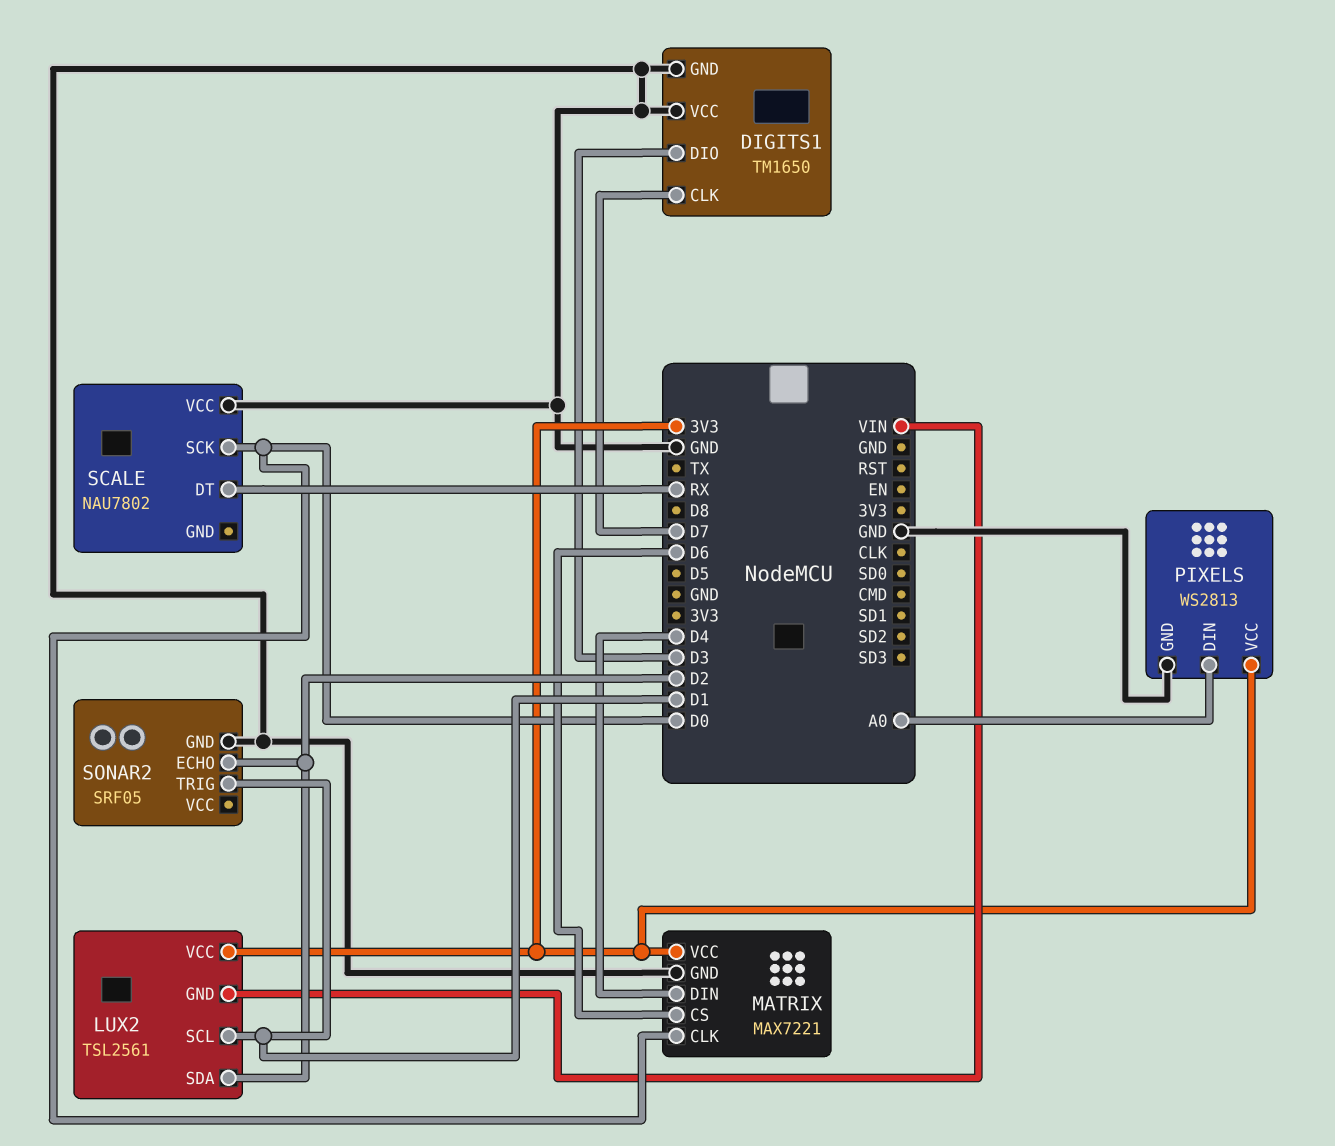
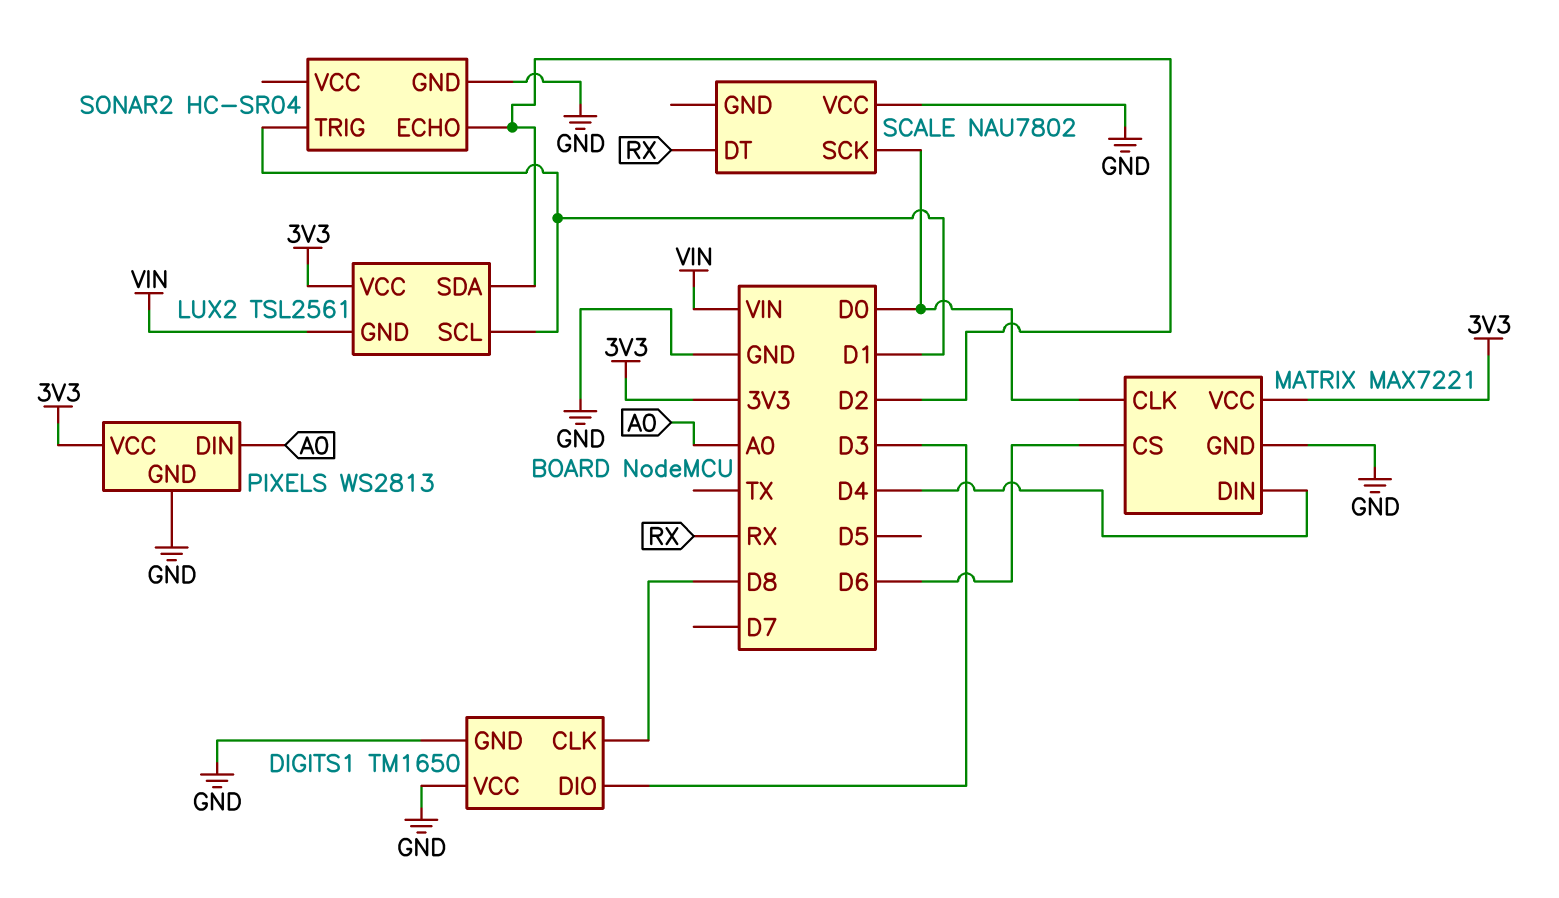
DIGITS1 pin CLK: D7 -> D8
SONAR2: SRF05 -> HC-SR04

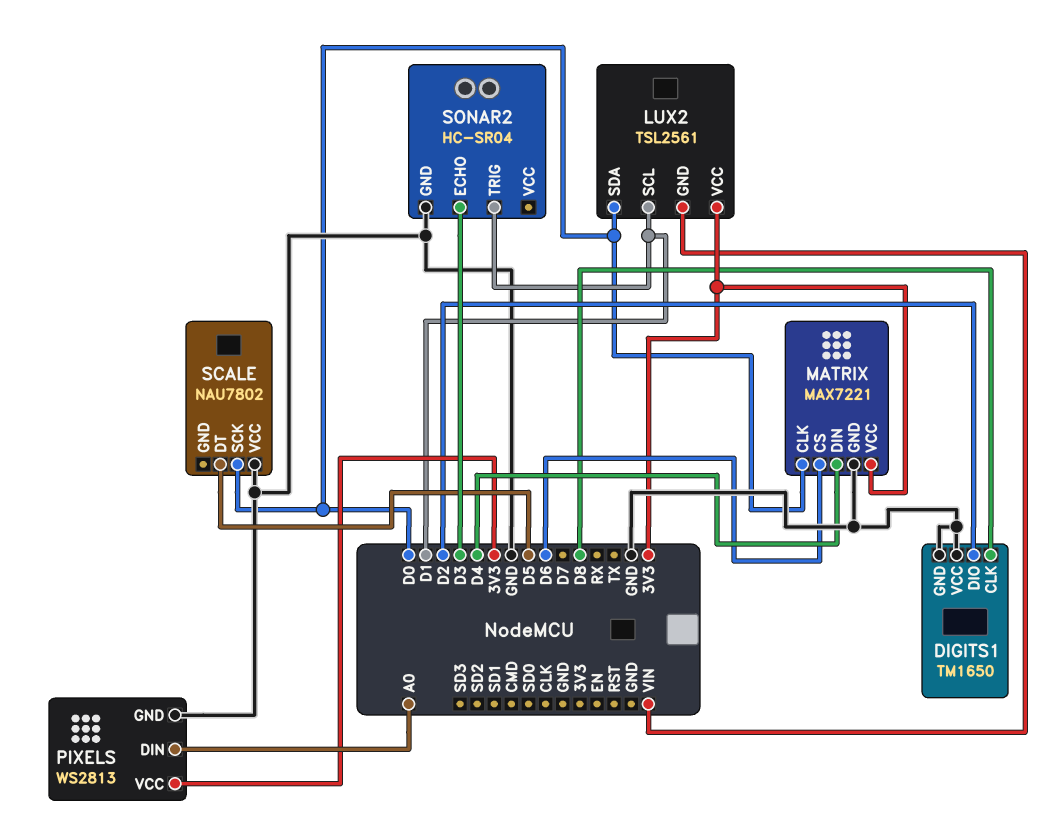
DIGITS1 pin DIO: D3 -> D2
LUX2 pin SDA: D2 -> D0
SCALE pin DT: RX -> D5
SONAR2 pin ECHO: D2 -> D3

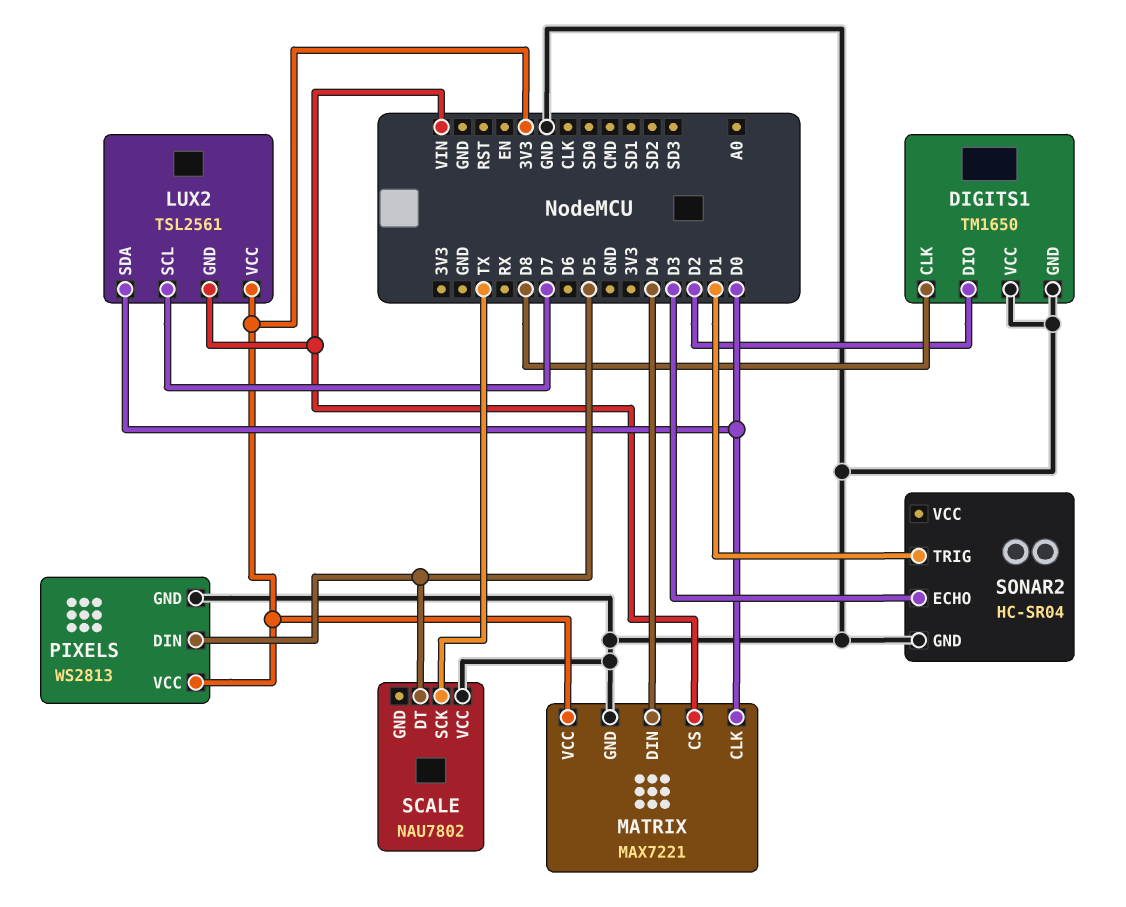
LUX2 pin SCL: D1 -> D7
MATRIX pin CS: D6 -> VIN
PIXELS pin DIN: A0 -> D5
SCALE pin SCK: D0 -> TX

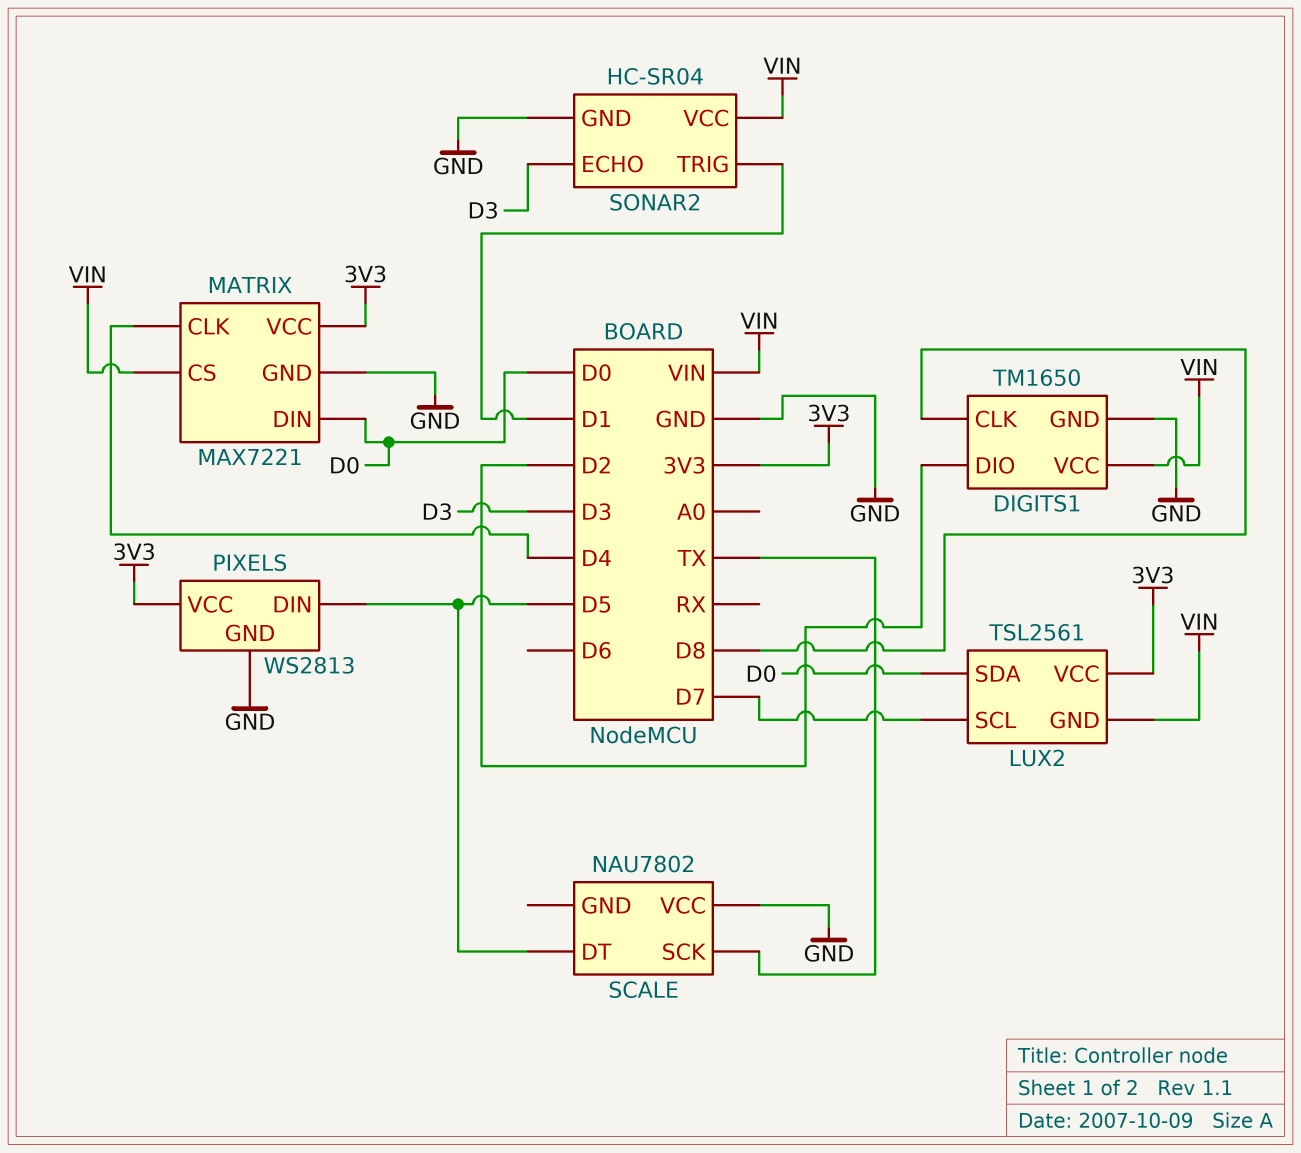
DIGITS1 pin VCC: GND -> VIN
MATRIX pin CLK: D0 -> D4
MATRIX pin DIN: D4 -> D0
SONAR2 pin VCC: none -> VIN

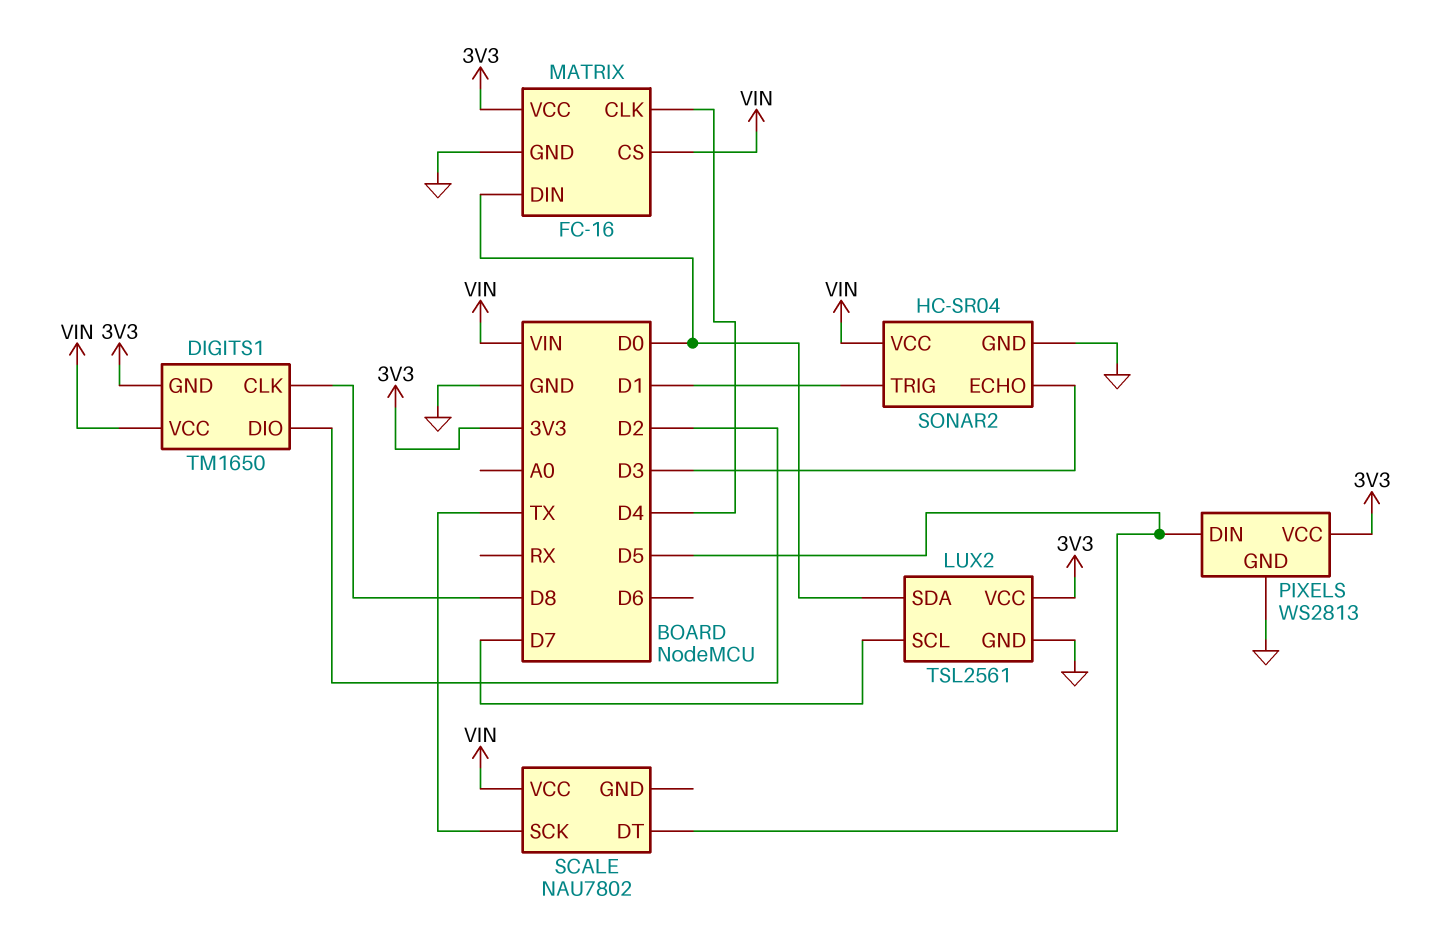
DIGITS1 pin GND: GND -> 3V3
LUX2 pin GND: VIN -> GND
MATRIX: MAX7221 -> FC-16
SCALE pin VCC: GND -> VIN

